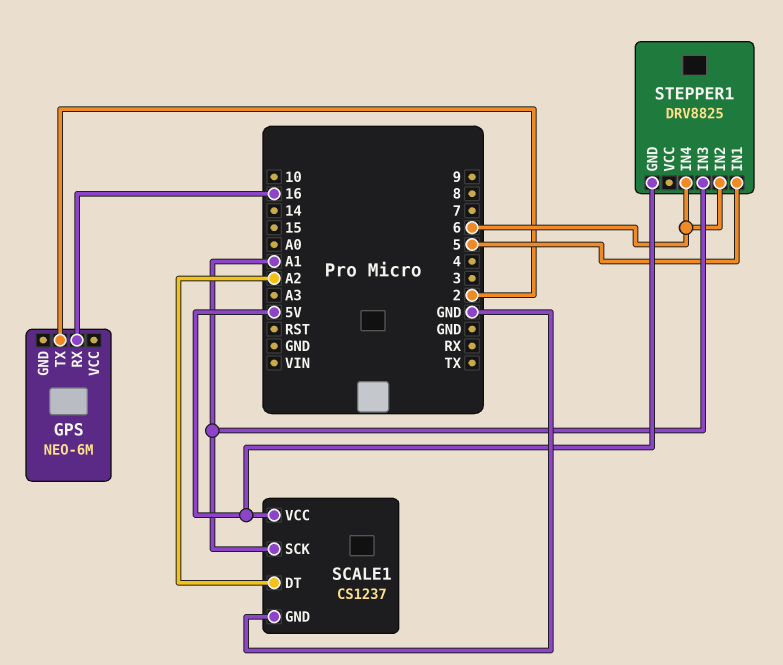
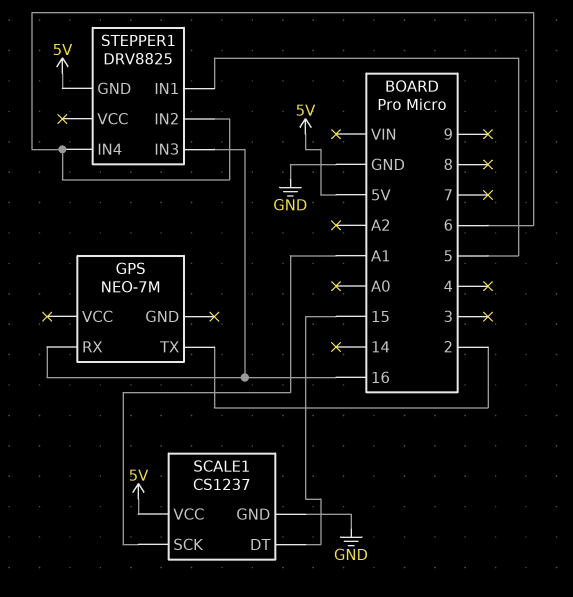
GPS: NEO-6M -> NEO-7M
SCALE1 pin DT: A2 -> 15
STEPPER1 pin IN3: A1 -> 16

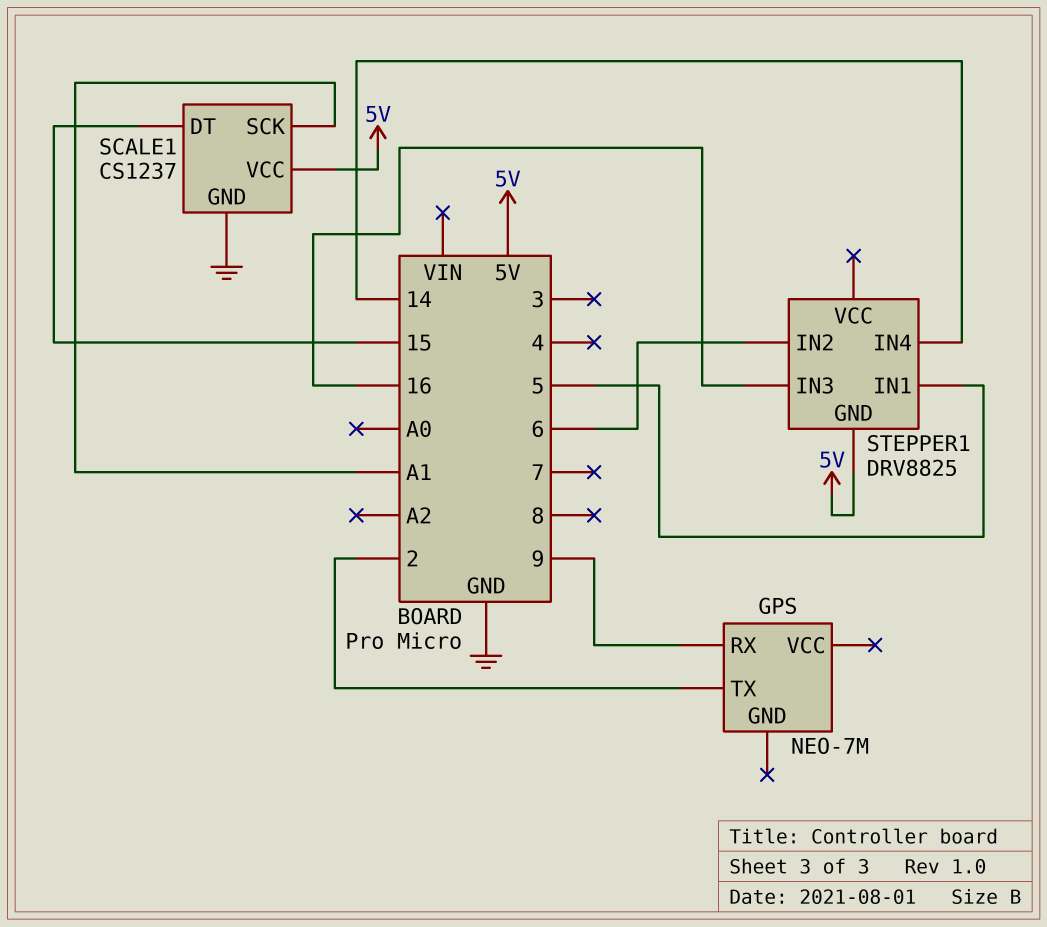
GPS pin RX: 16 -> 9
STEPPER1 pin IN4: 6 -> 14

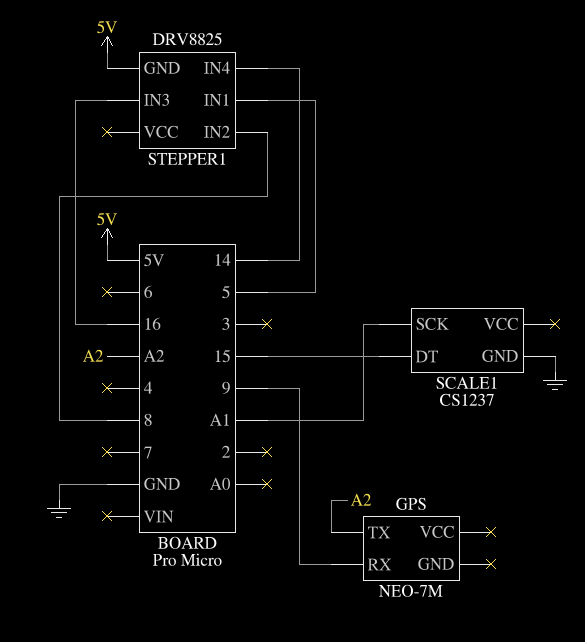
GPS pin TX: 2 -> A2
SCALE1 pin VCC: 5V -> none
STEPPER1 pin IN2: 6 -> 8

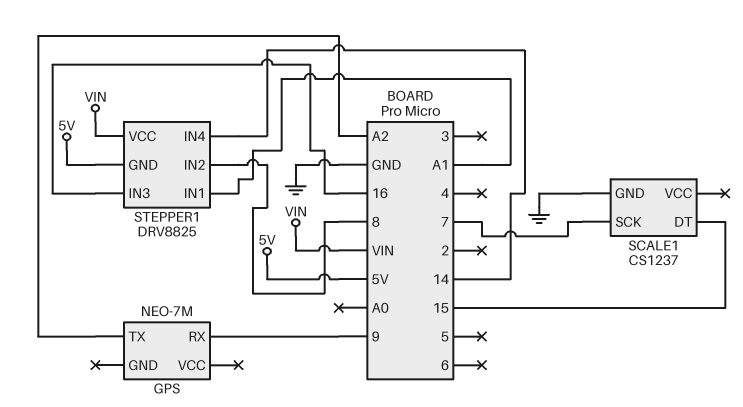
SCALE1 pin SCK: A1 -> 7
STEPPER1 pin IN1: 5 -> A1
STEPPER1 pin VCC: none -> VIN

